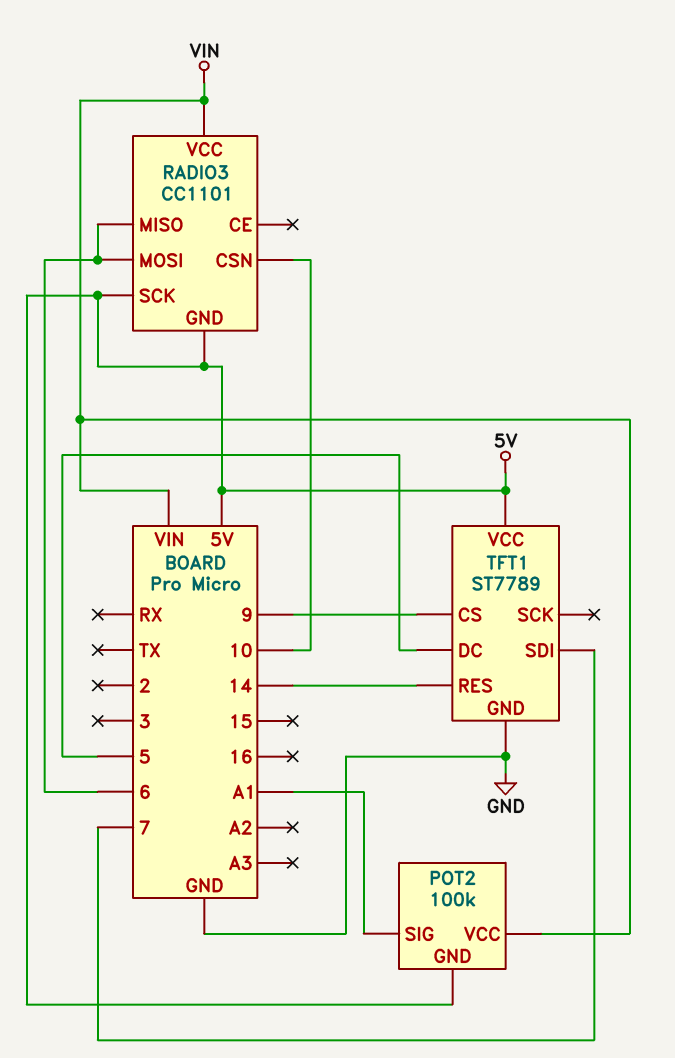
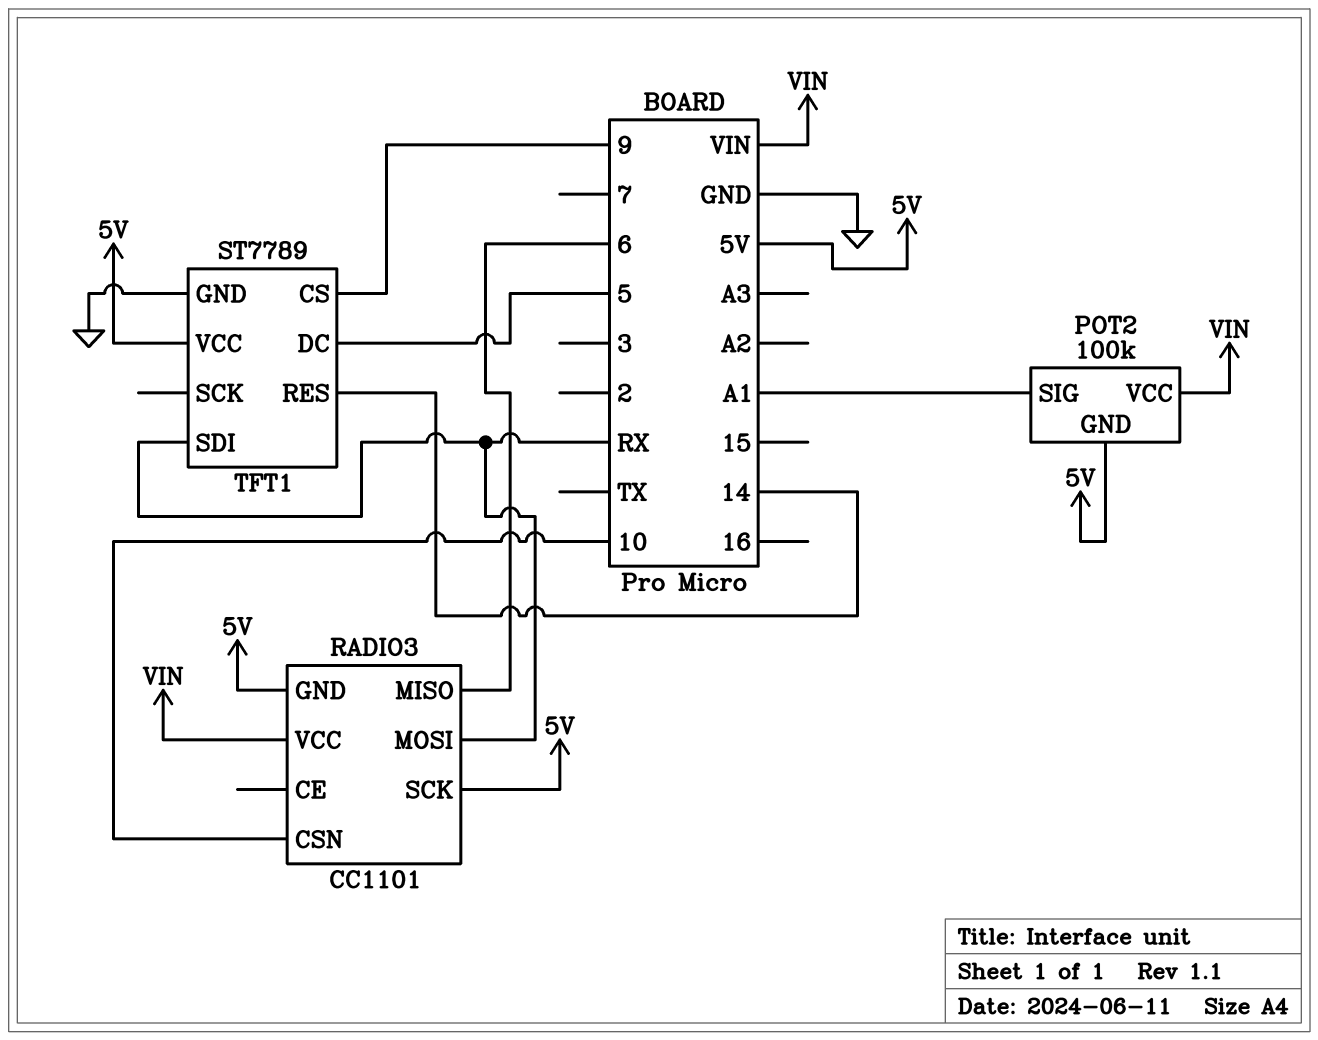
RADIO3 pin MOSI: 6 -> RX
TFT1 pin SDI: 7 -> RX

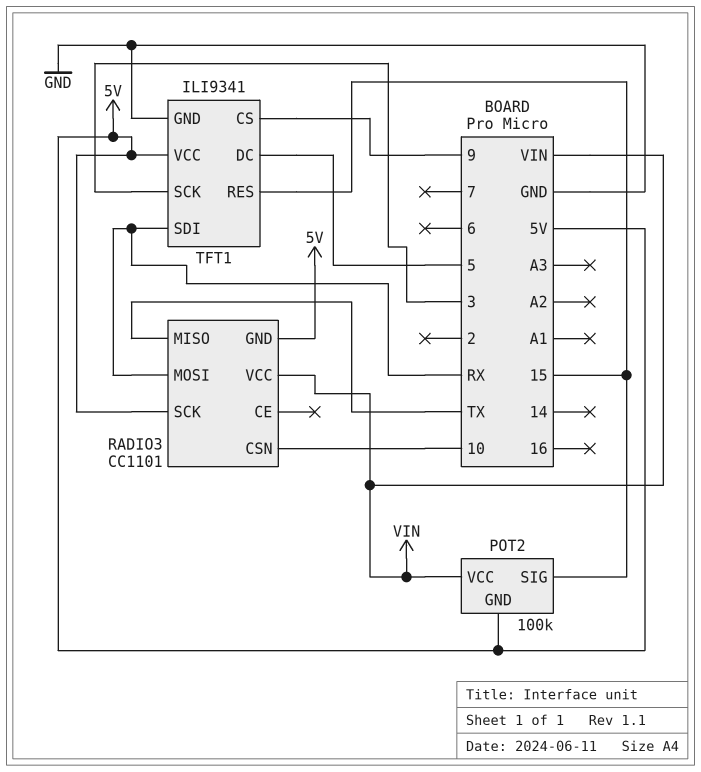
POT2 pin SIG: A1 -> 15
RADIO3 pin MISO: 6 -> TX
TFT1: ST7789 -> ILI9341
TFT1 pin RES: 14 -> 15
TFT1 pin SCK: none -> 3

